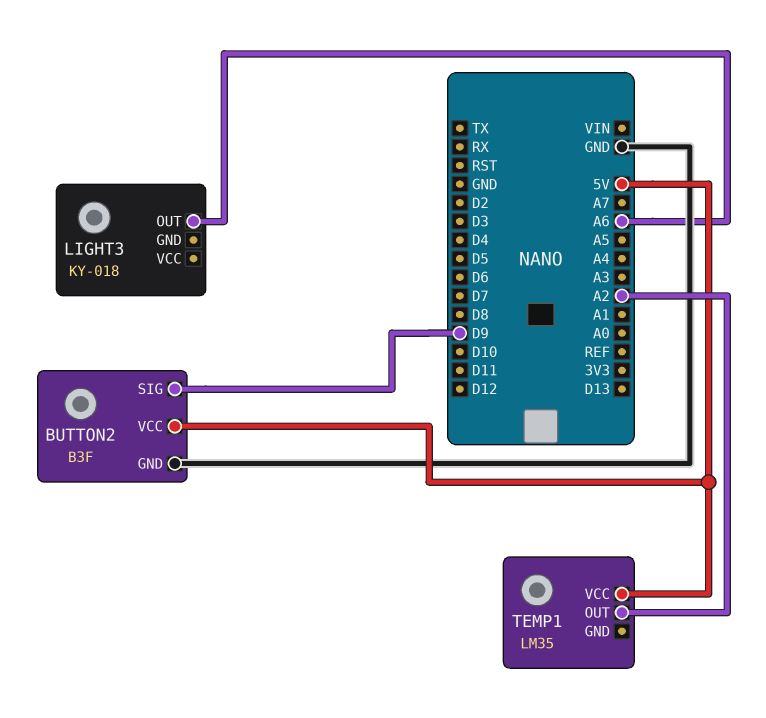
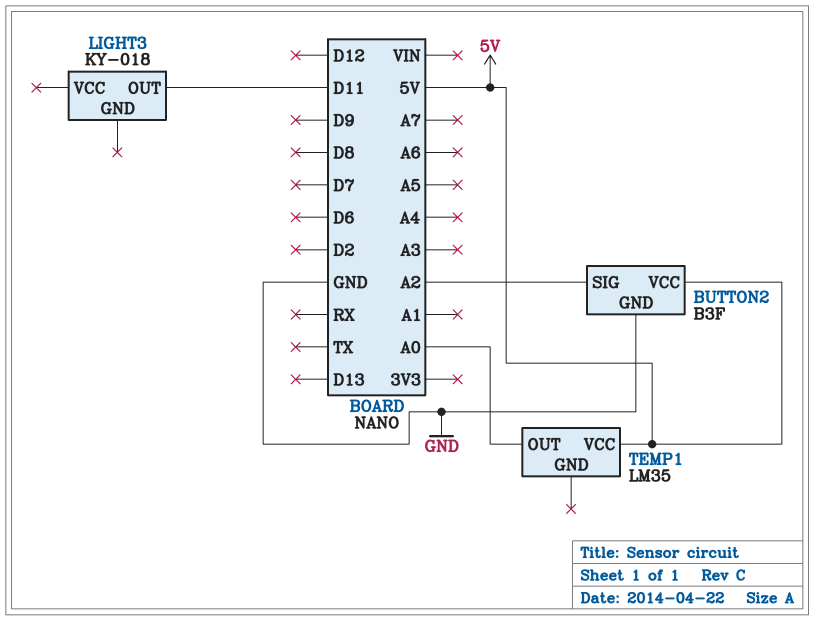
BUTTON2 pin SIG: D9 -> A2
LIGHT3 pin OUT: A6 -> D11
TEMP1 pin OUT: A2 -> A0

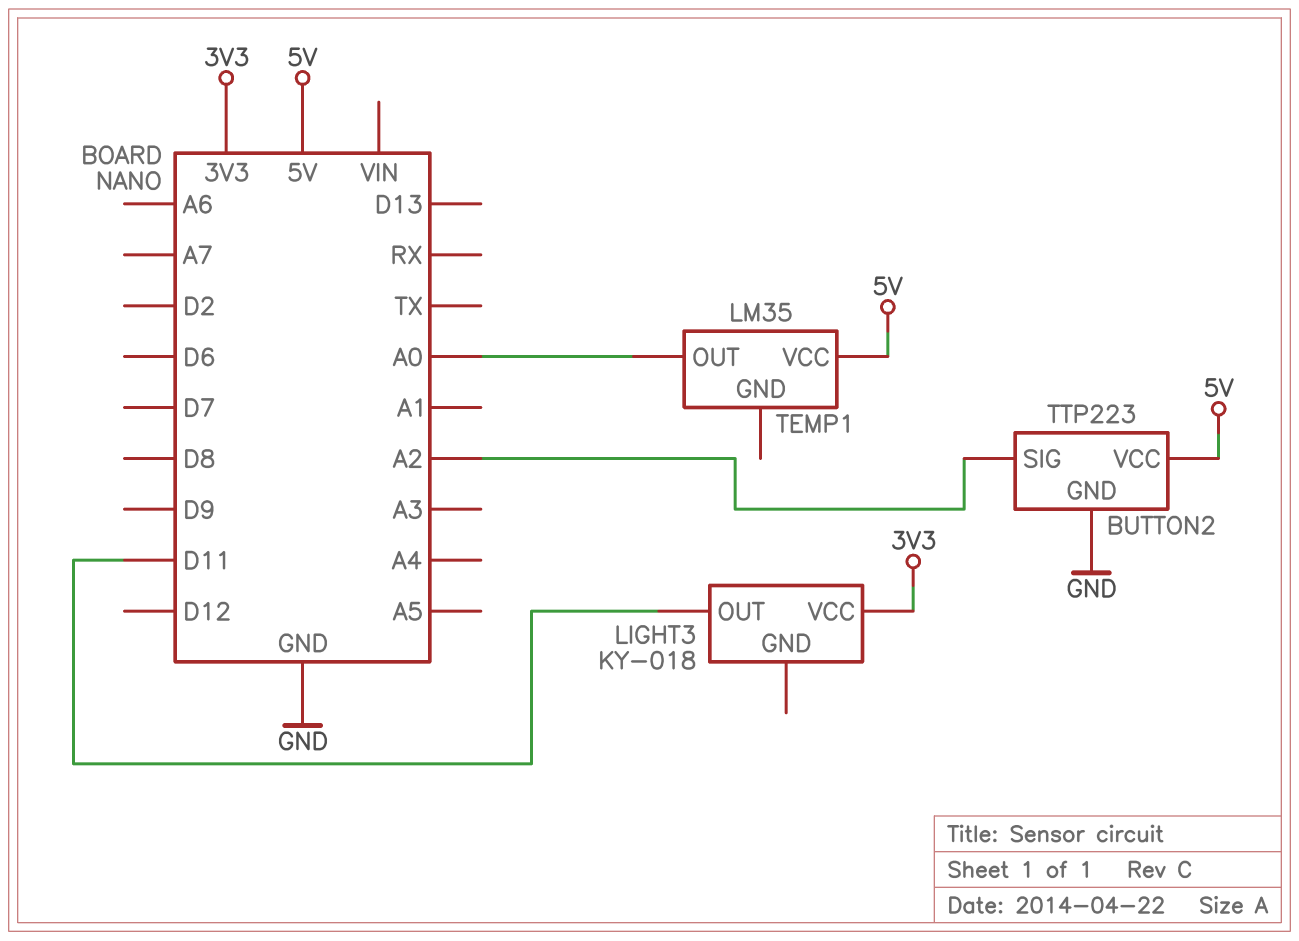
BUTTON2: B3F -> TTP223
LIGHT3 pin VCC: none -> 3V3

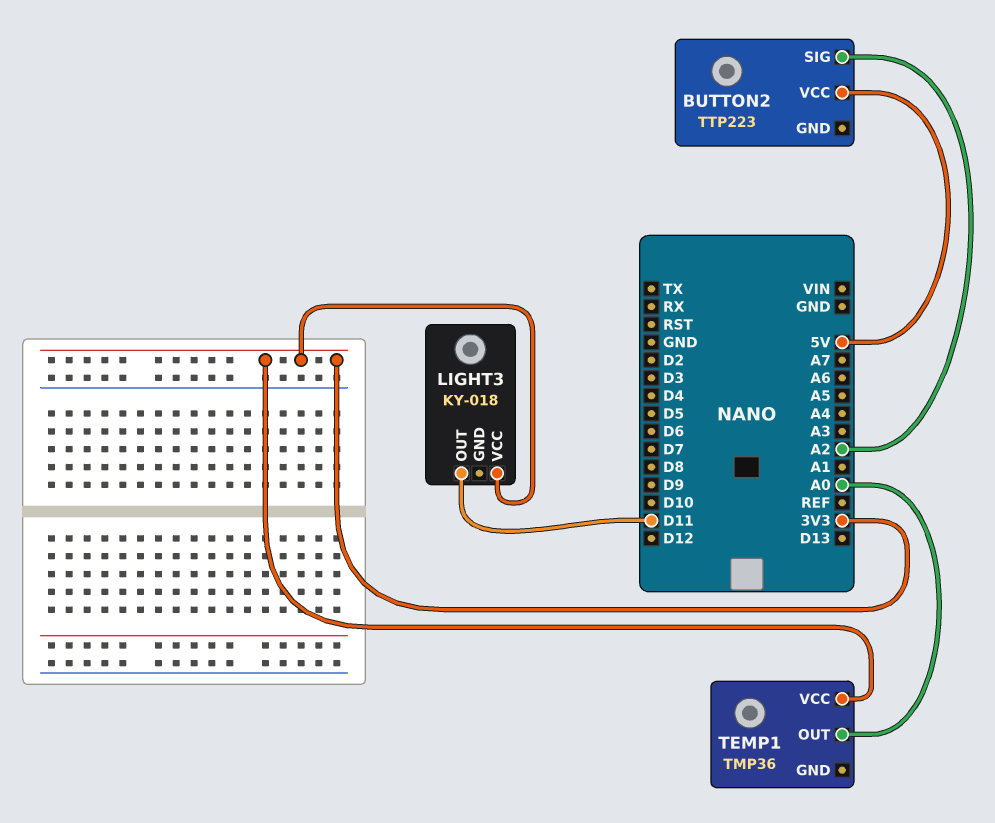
BUTTON2 pin GND: GND -> none
TEMP1: LM35 -> TMP36
TEMP1 pin VCC: 5V -> 3V3

